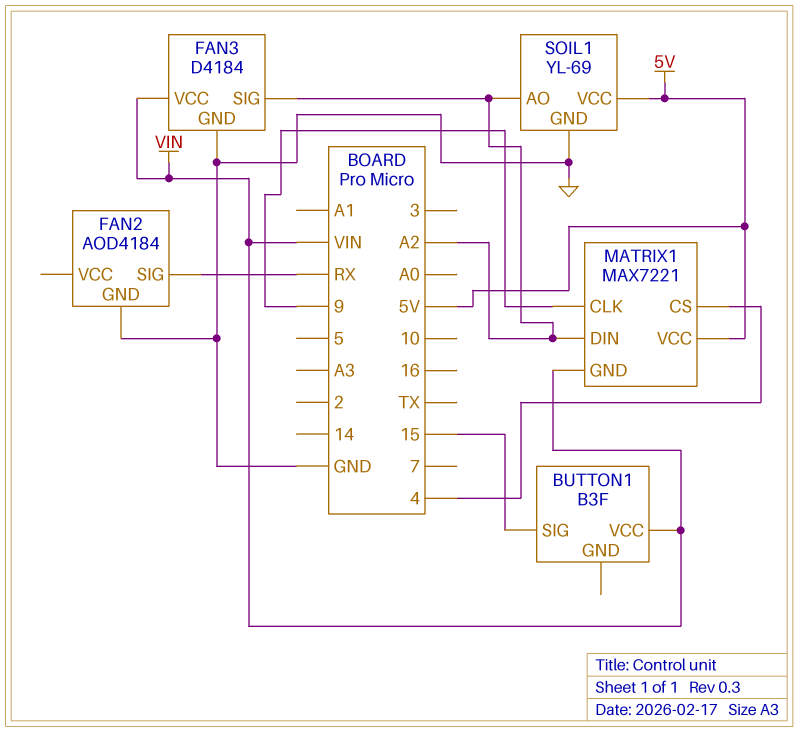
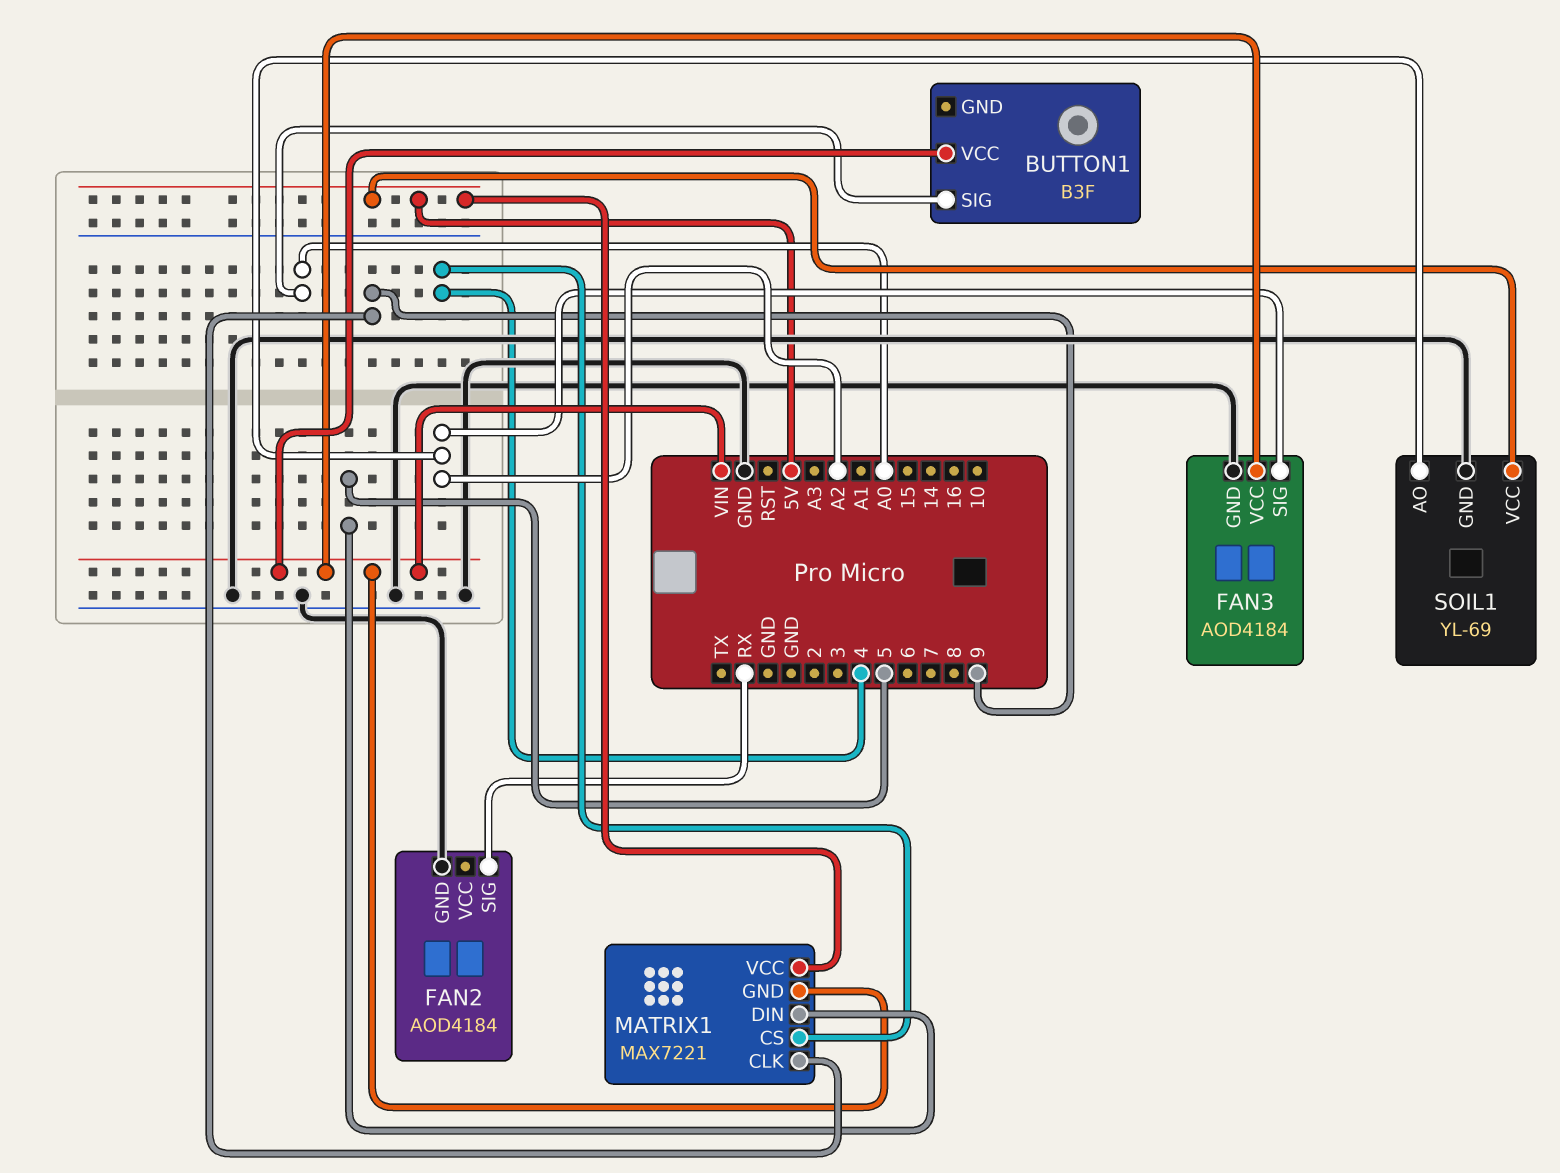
BUTTON1 pin SIG: 15 -> A0
FAN3: D4184 -> AOD4184
MATRIX1 pin DIN: A2 -> 5

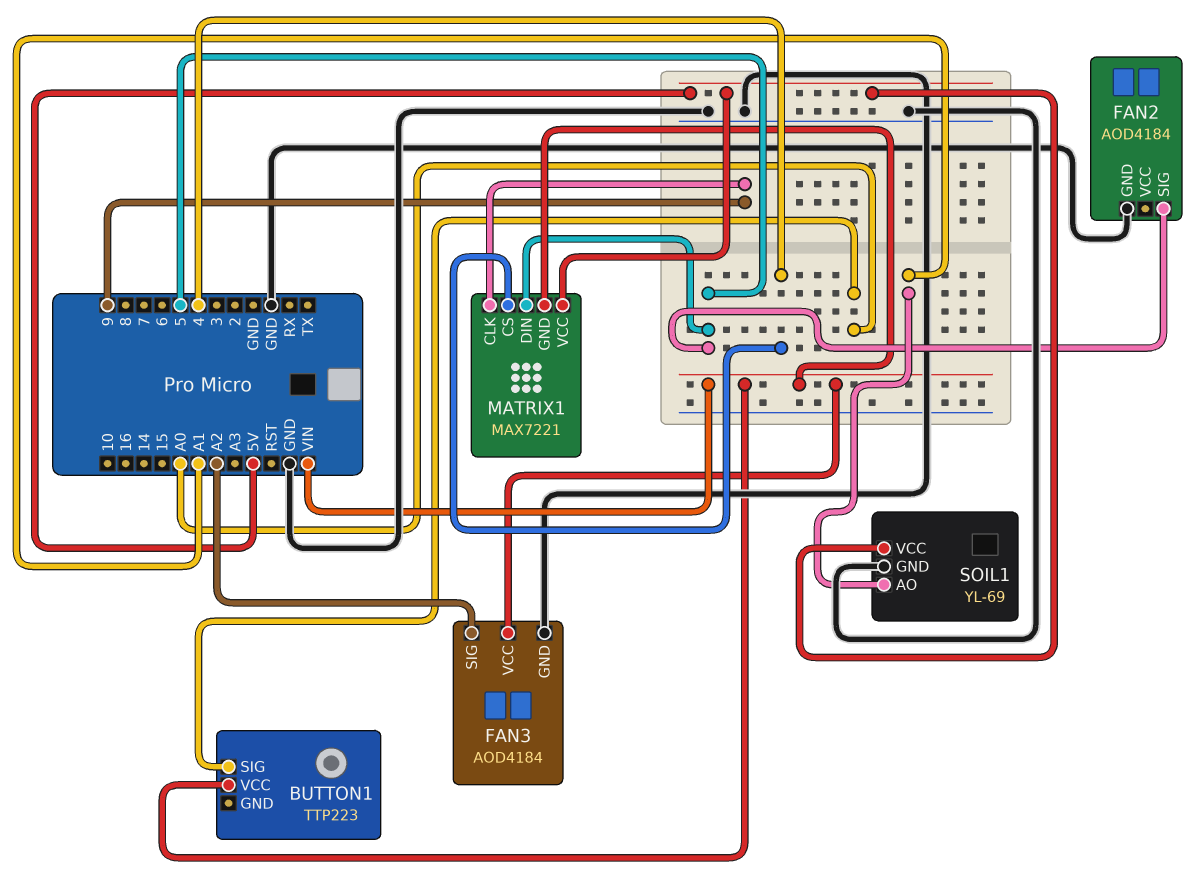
BUTTON1: B3F -> TTP223
FAN2 pin SIG: RX -> 5
SOIL1 pin AO: A2 -> A1

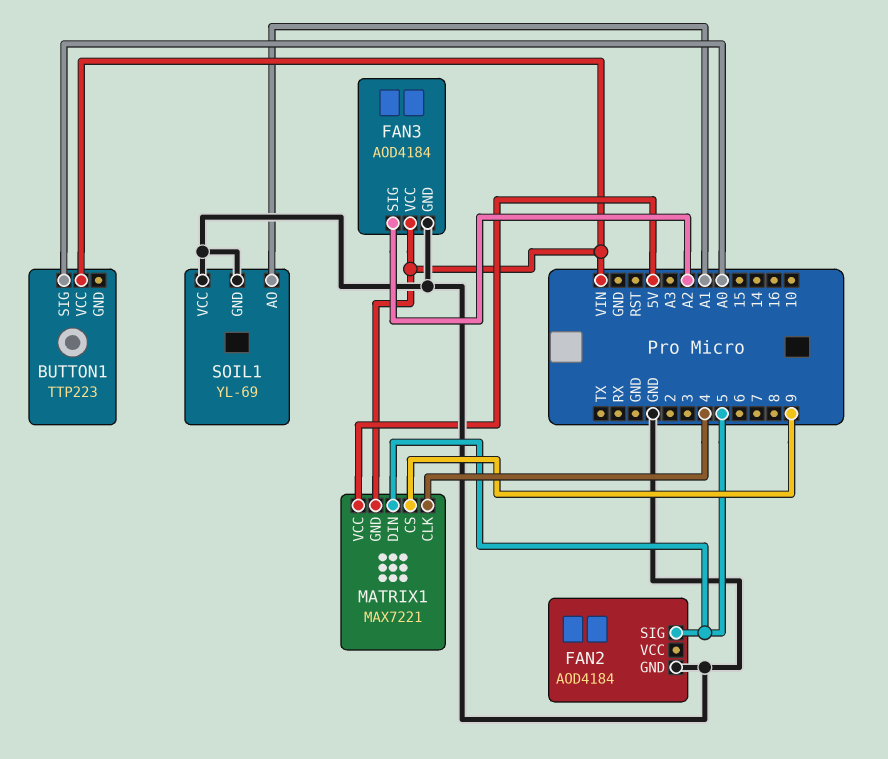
MATRIX1 pin CLK: 9 -> 4
MATRIX1 pin CS: 4 -> 9
SOIL1 pin VCC: 5V -> GND

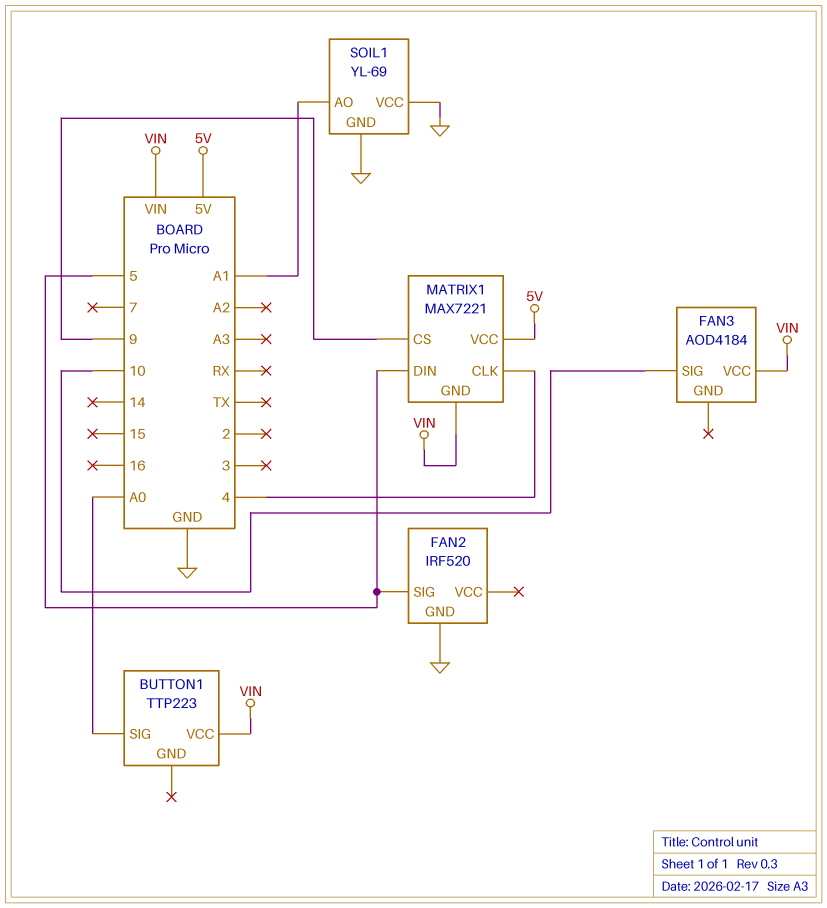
FAN2: AOD4184 -> IRF520
FAN3 pin GND: GND -> none
FAN3 pin SIG: A2 -> 10

